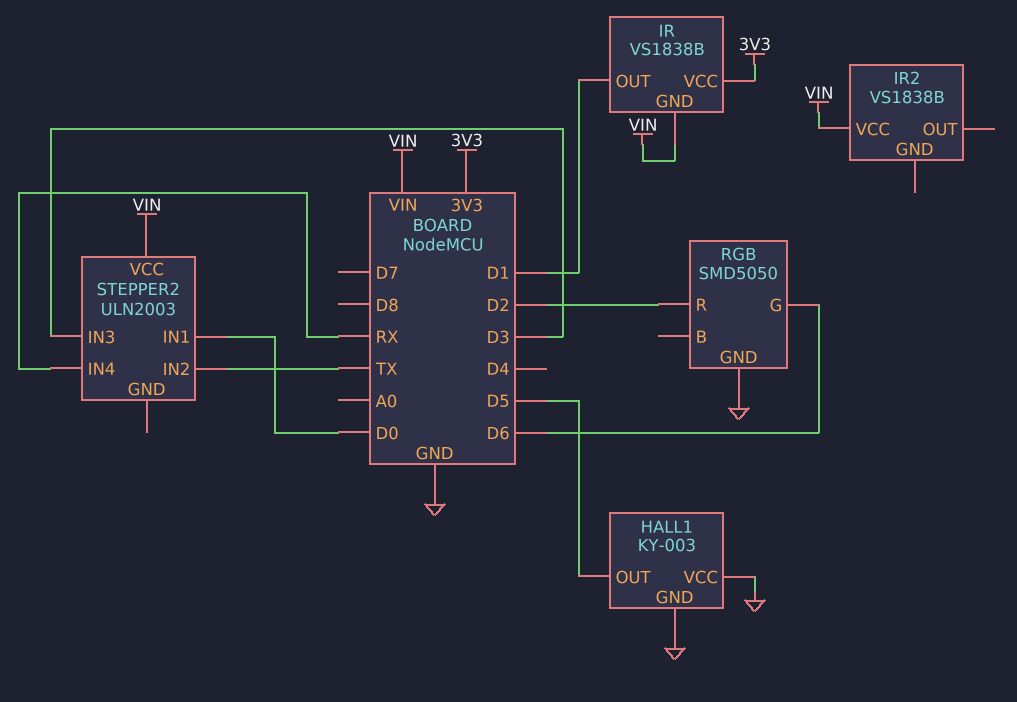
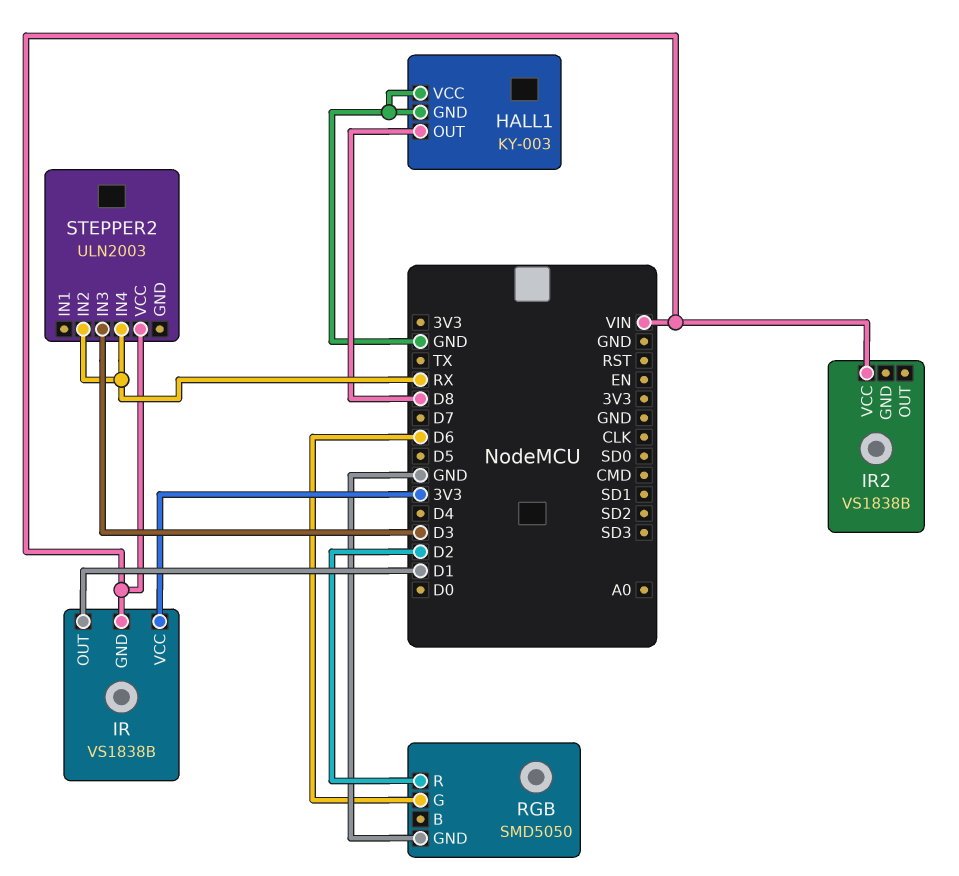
HALL1 pin OUT: D5 -> D8
STEPPER2 pin IN1: D0 -> none
STEPPER2 pin IN2: TX -> RX

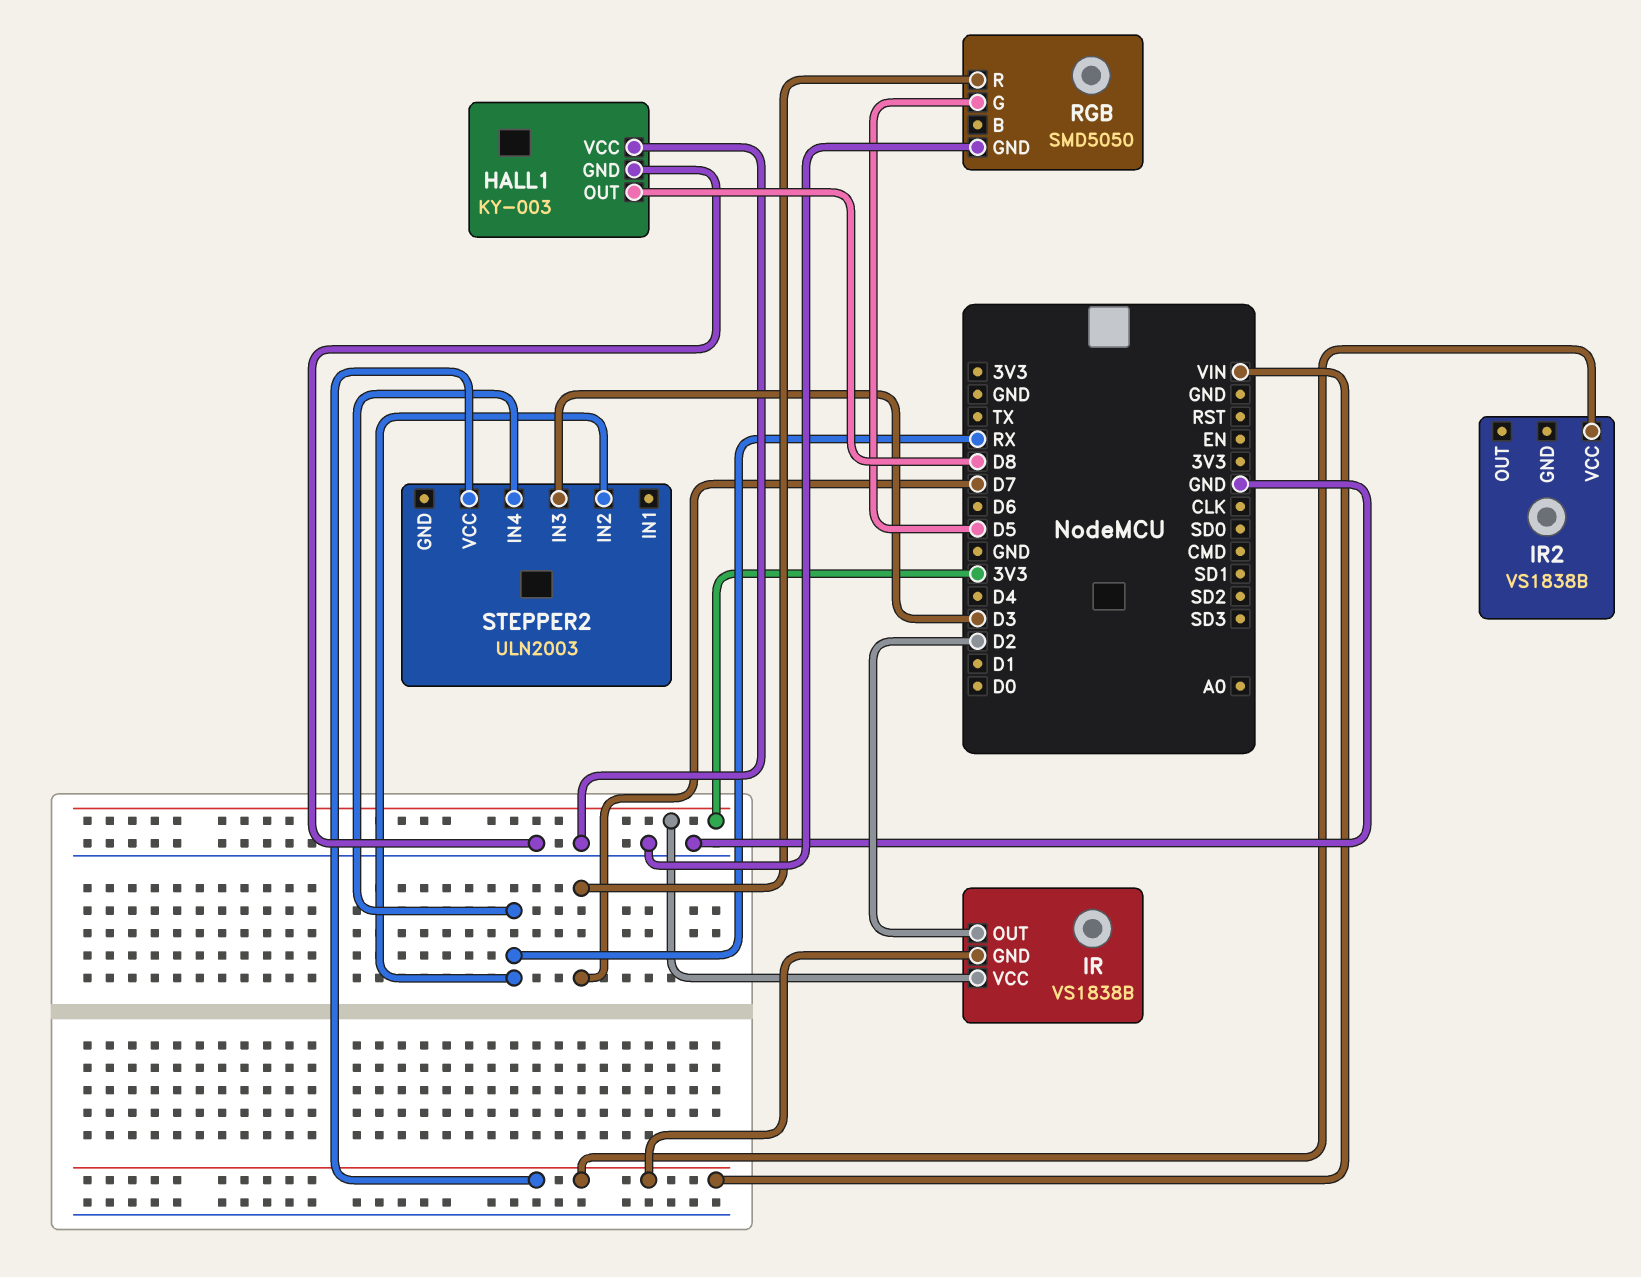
IR pin OUT: D1 -> D2
RGB pin G: D6 -> D5
RGB pin R: D2 -> D7

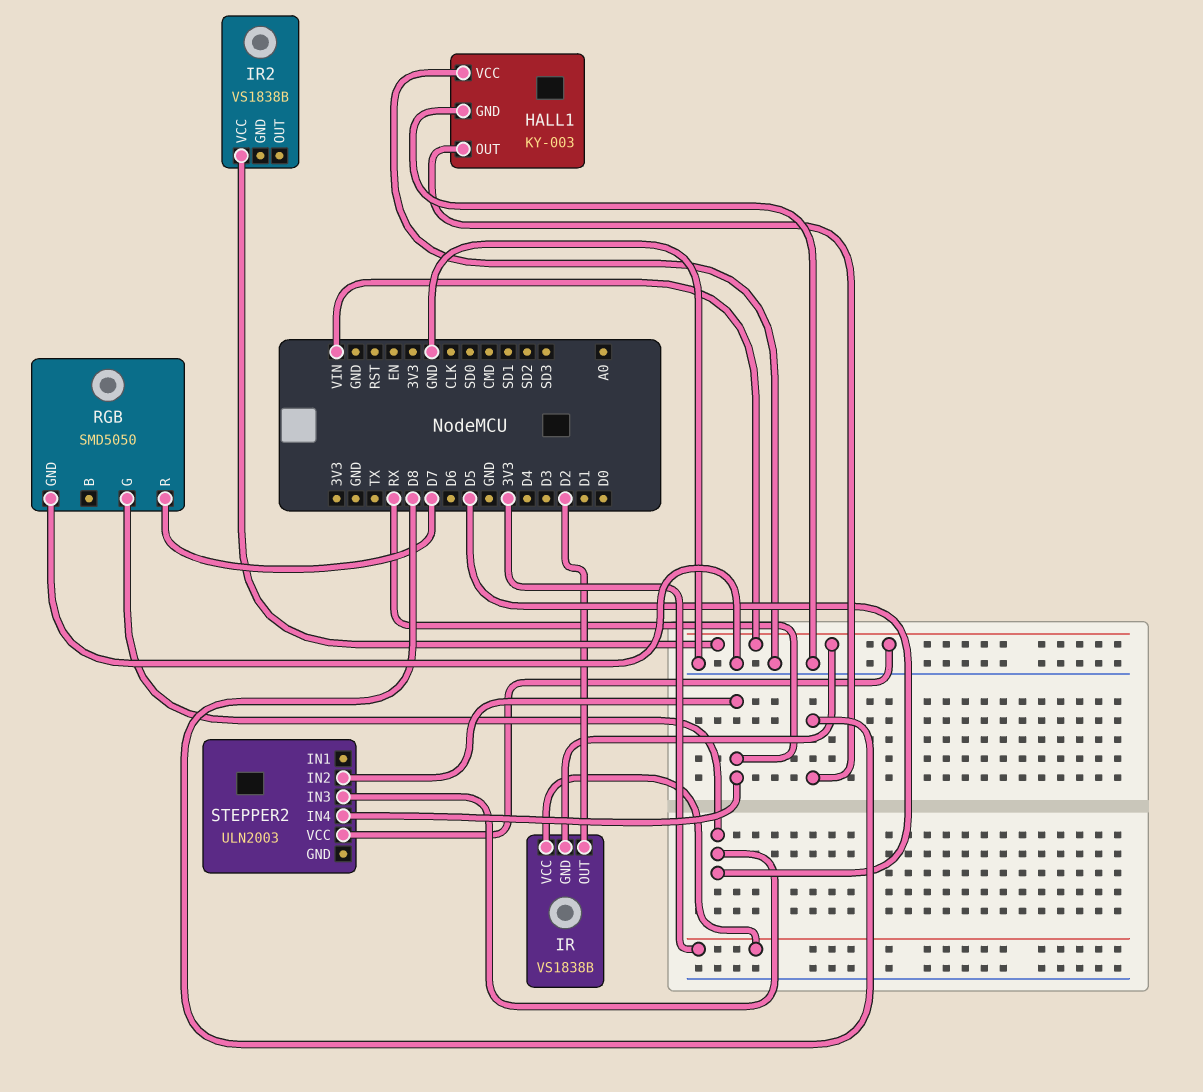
STEPPER2 pin IN3: D3 -> D5

